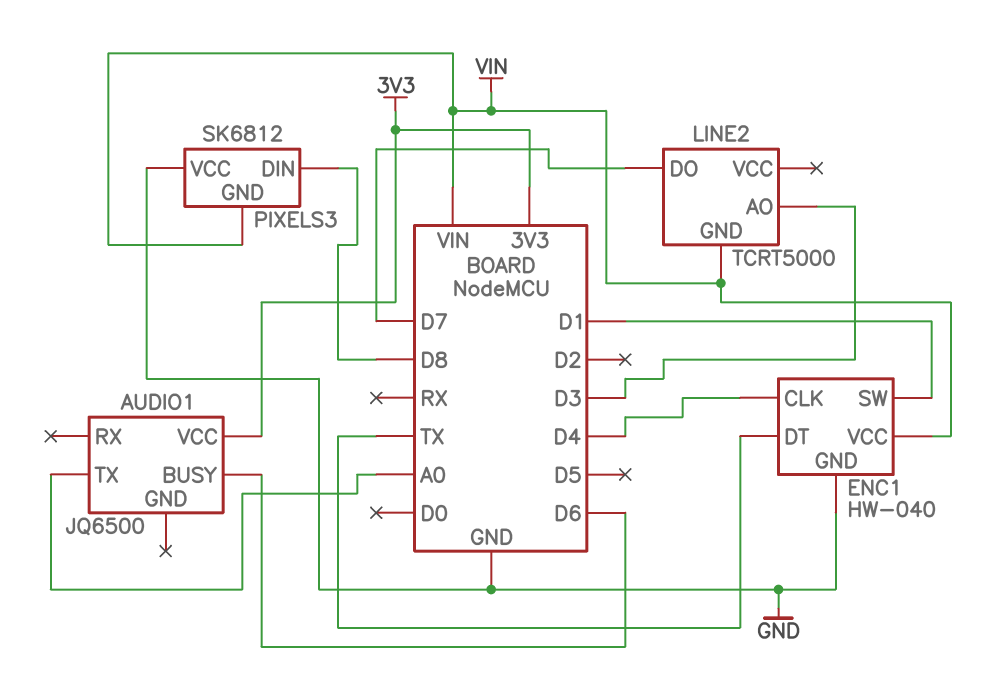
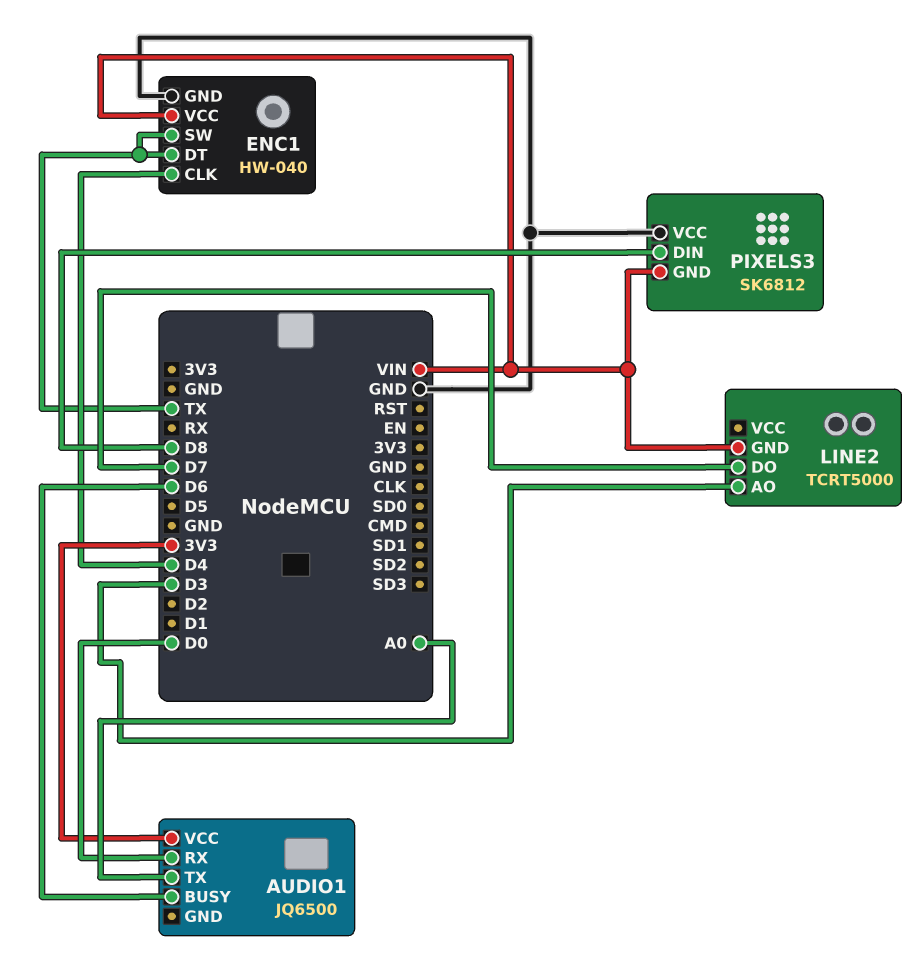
AUDIO1 pin RX: none -> D0
ENC1 pin SW: D1 -> TX

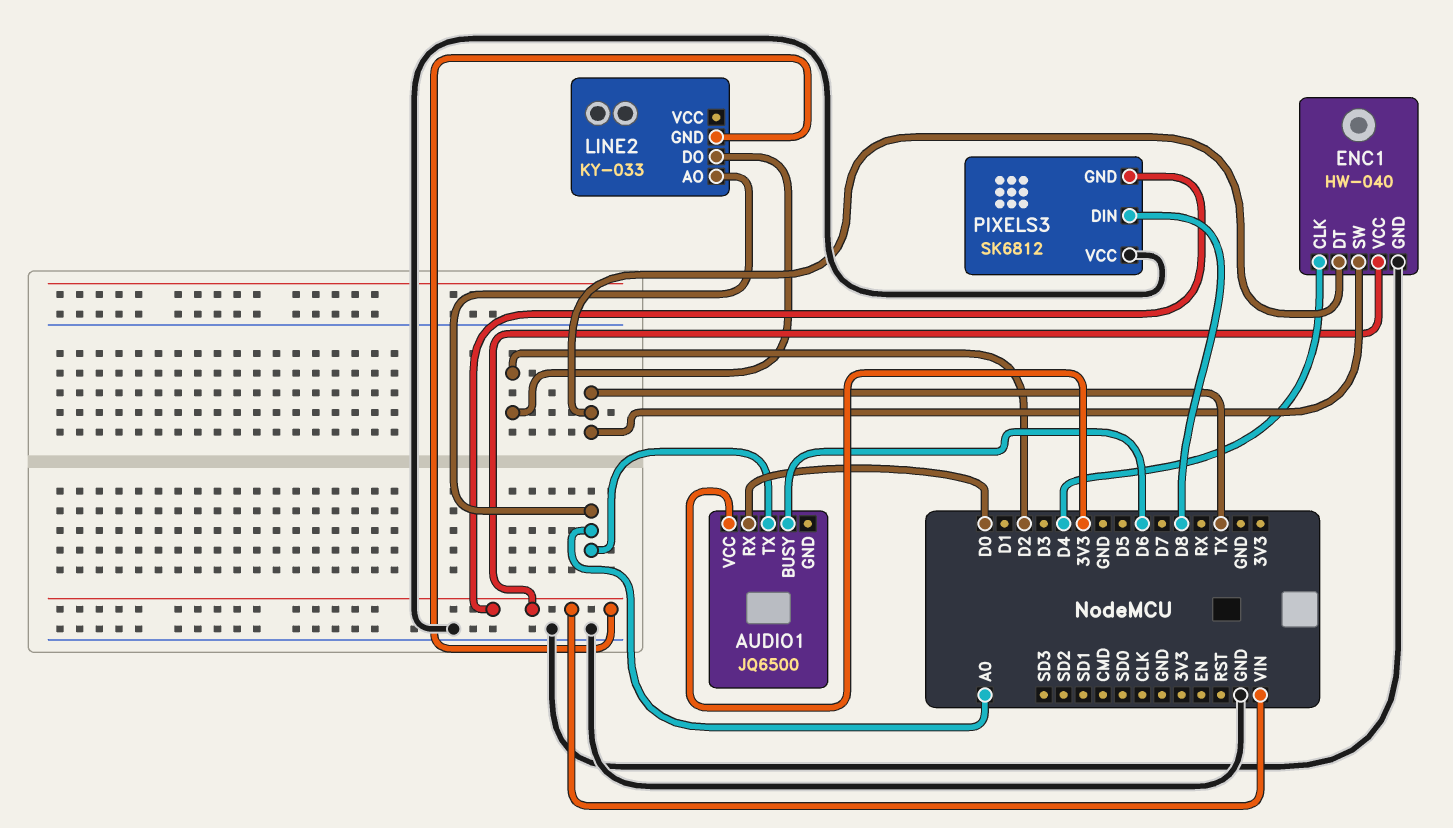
LINE2: TCRT5000 -> KY-033
LINE2 pin AO: D3 -> A0
LINE2 pin DO: D7 -> D2

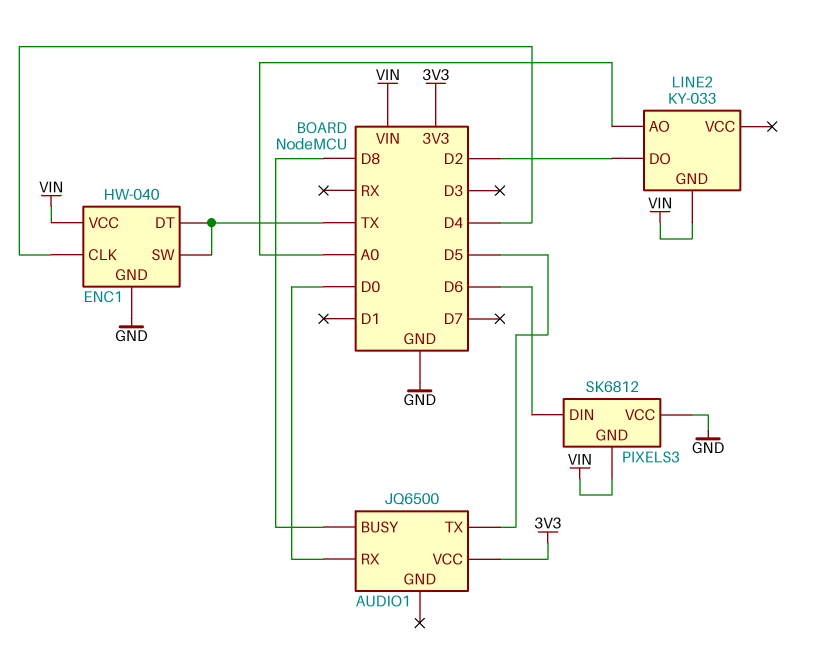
AUDIO1 pin BUSY: D6 -> D8
AUDIO1 pin TX: A0 -> D5
PIXELS3 pin DIN: D8 -> D6

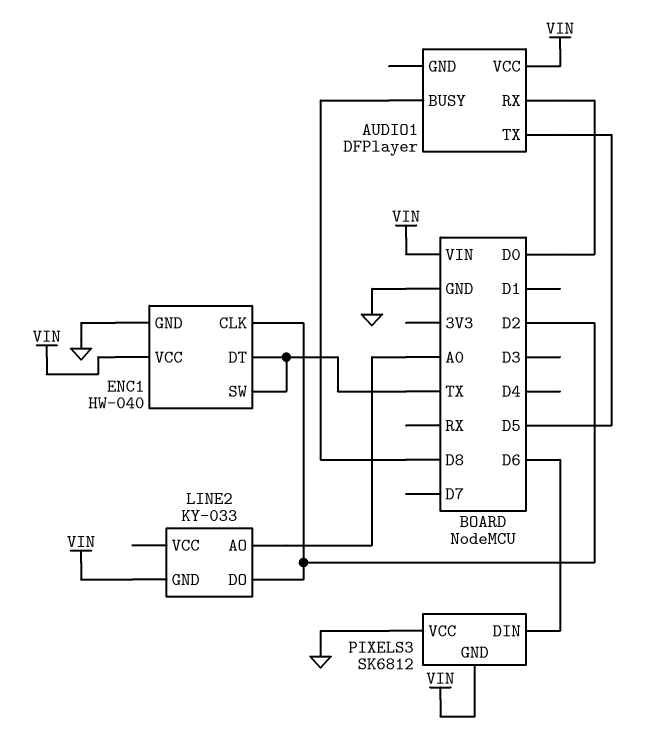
AUDIO1: JQ6500 -> DFPlayer
AUDIO1 pin VCC: 3V3 -> VIN
ENC1 pin CLK: D4 -> D2

